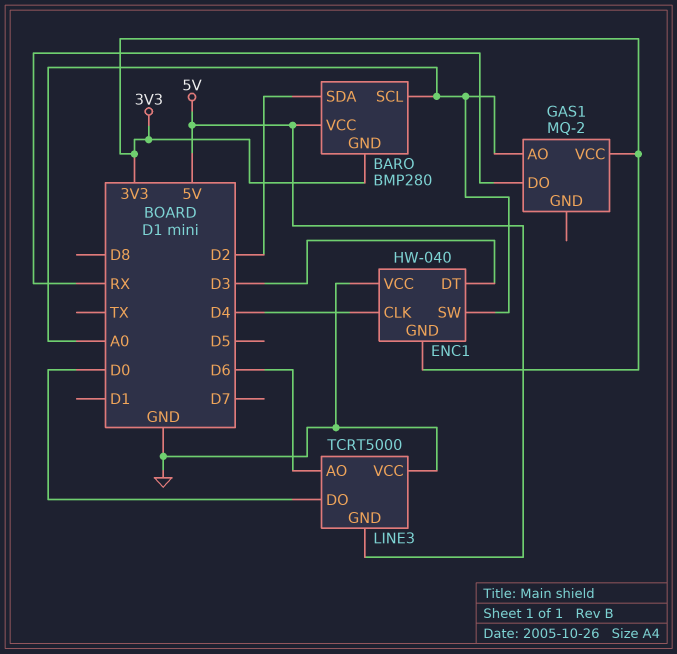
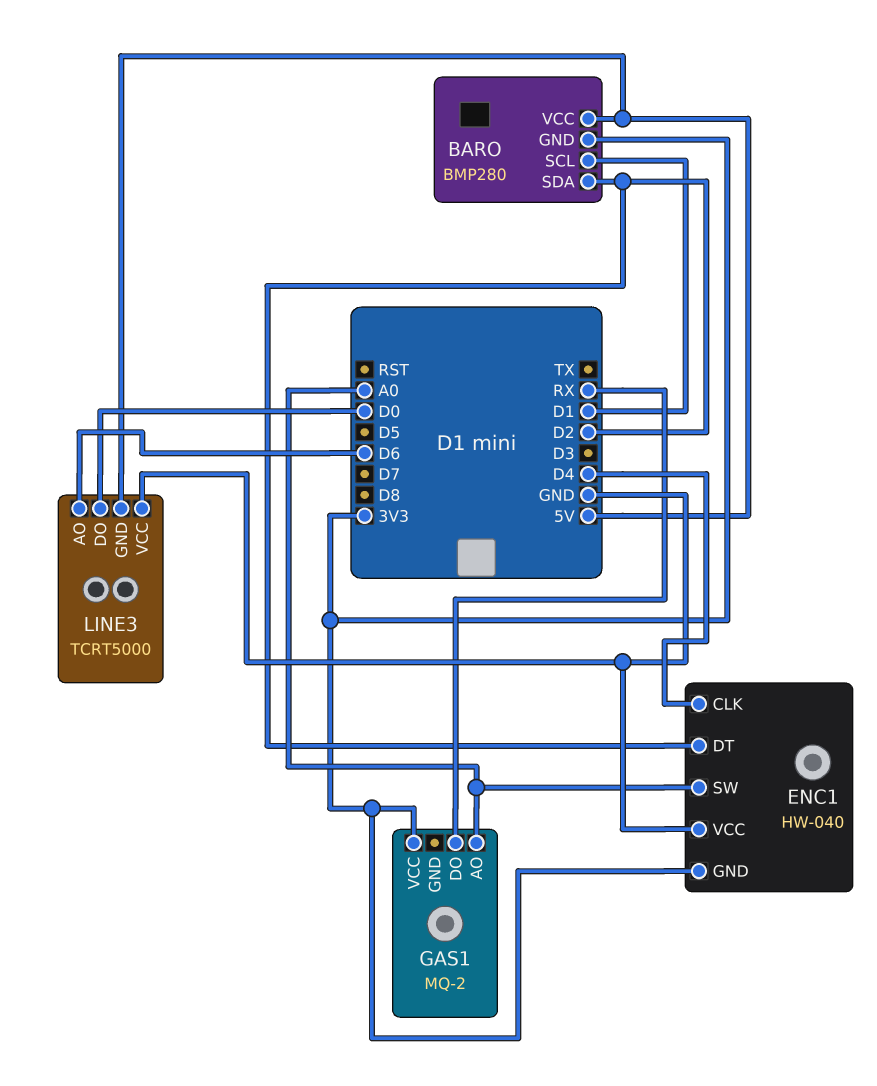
BARO pin SCL: A0 -> D1
ENC1 pin DT: D3 -> D2

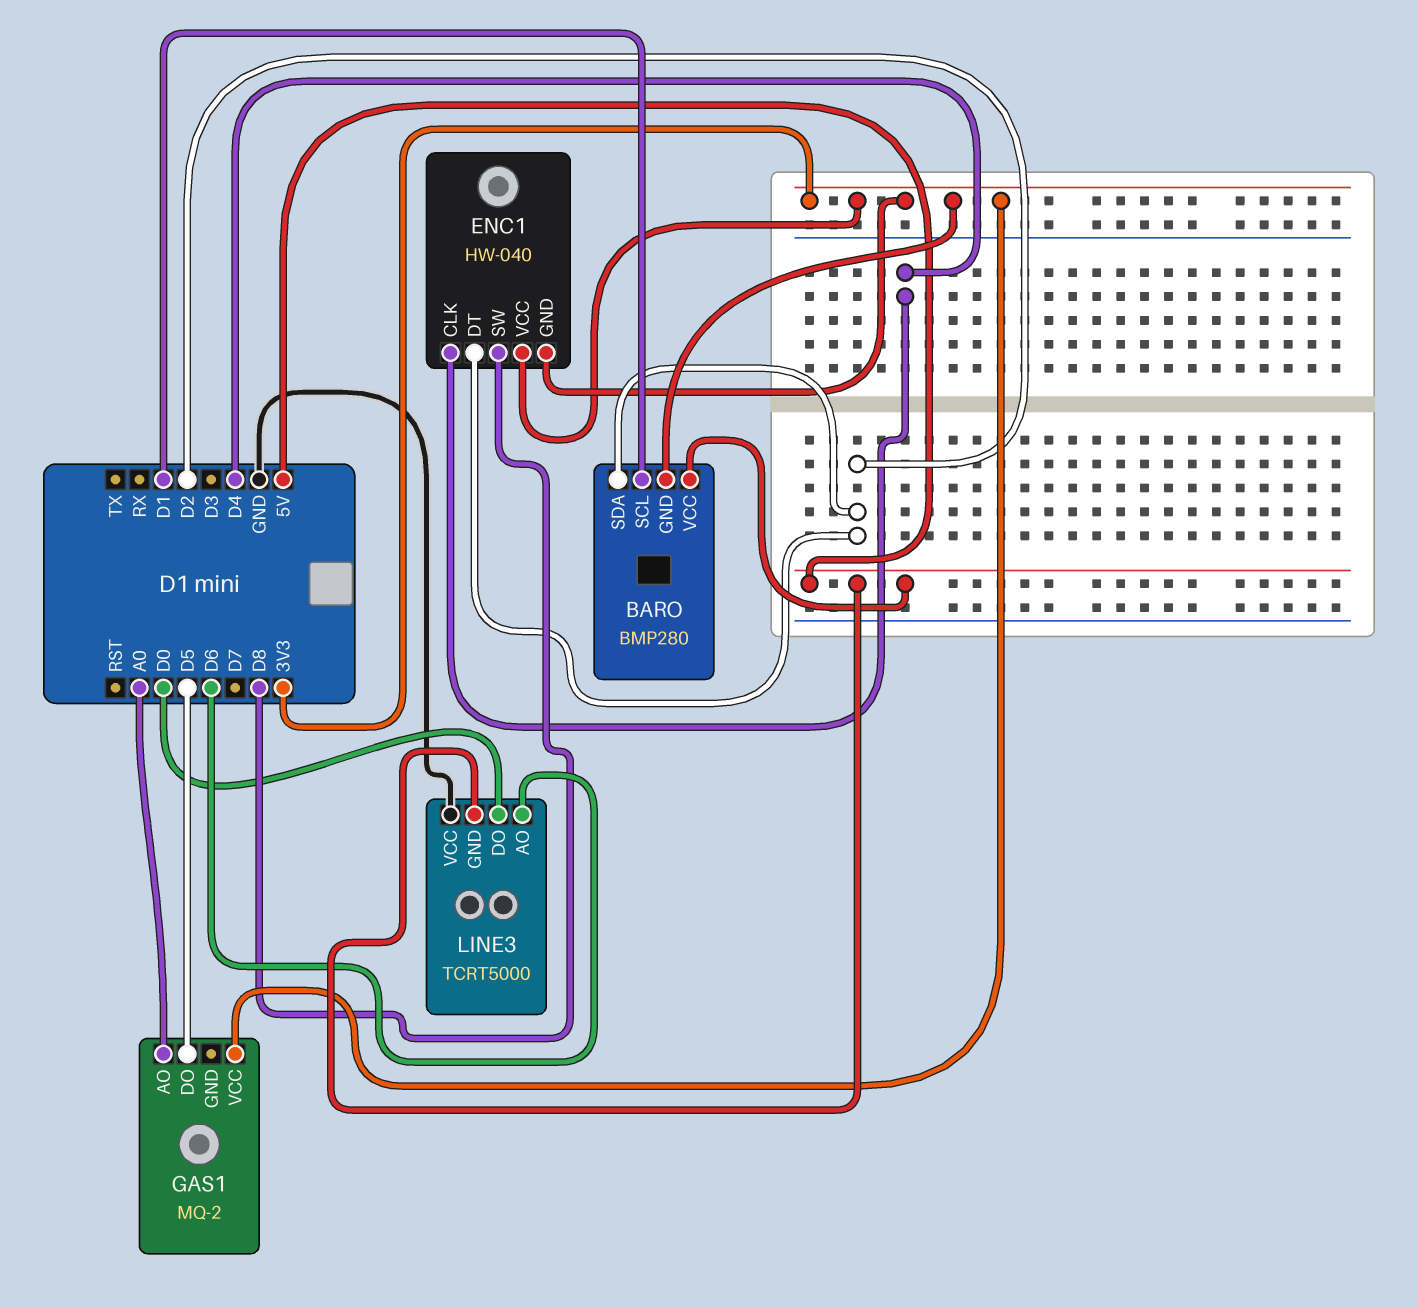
ENC1 pin SW: A0 -> D8
ENC1 pin VCC: GND -> 3V3
GAS1 pin DO: RX -> D5

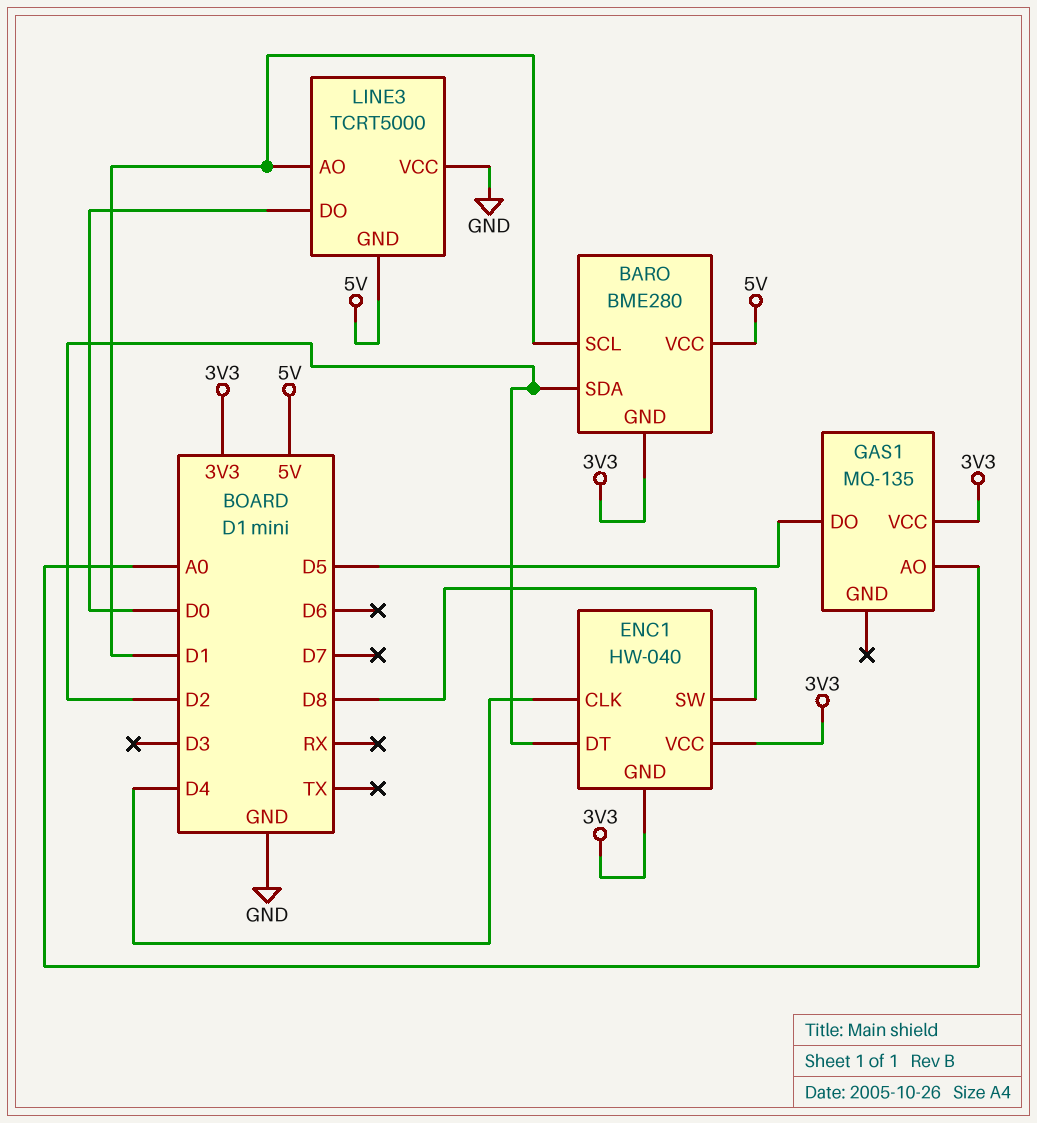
BARO: BMP280 -> BME280
GAS1: MQ-2 -> MQ-135
LINE3 pin AO: D6 -> D1

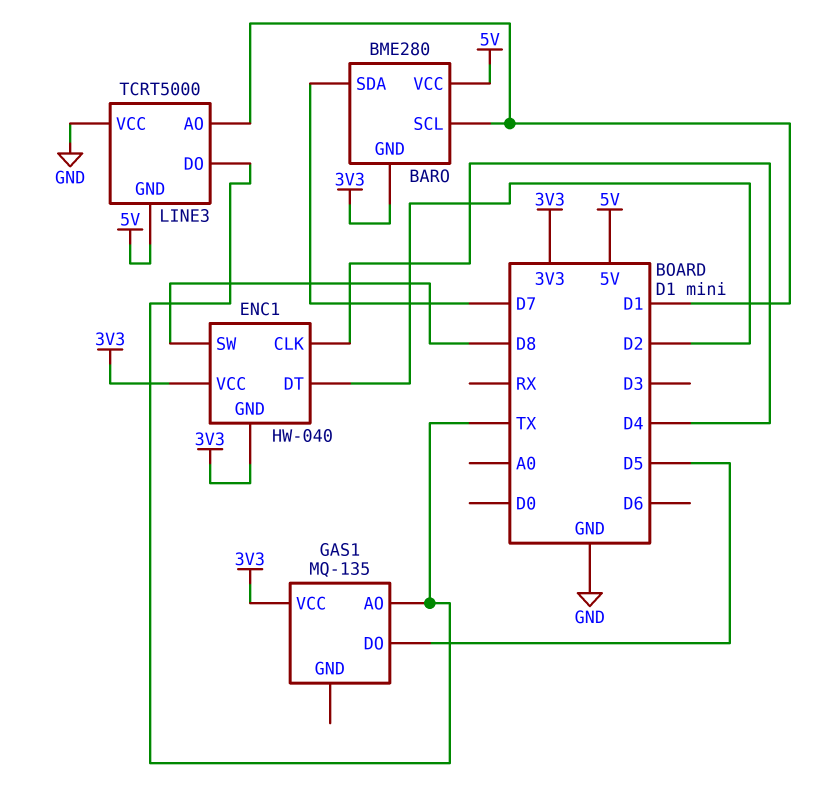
BARO pin SDA: D2 -> D7
GAS1 pin AO: A0 -> TX
LINE3 pin DO: D0 -> TX

